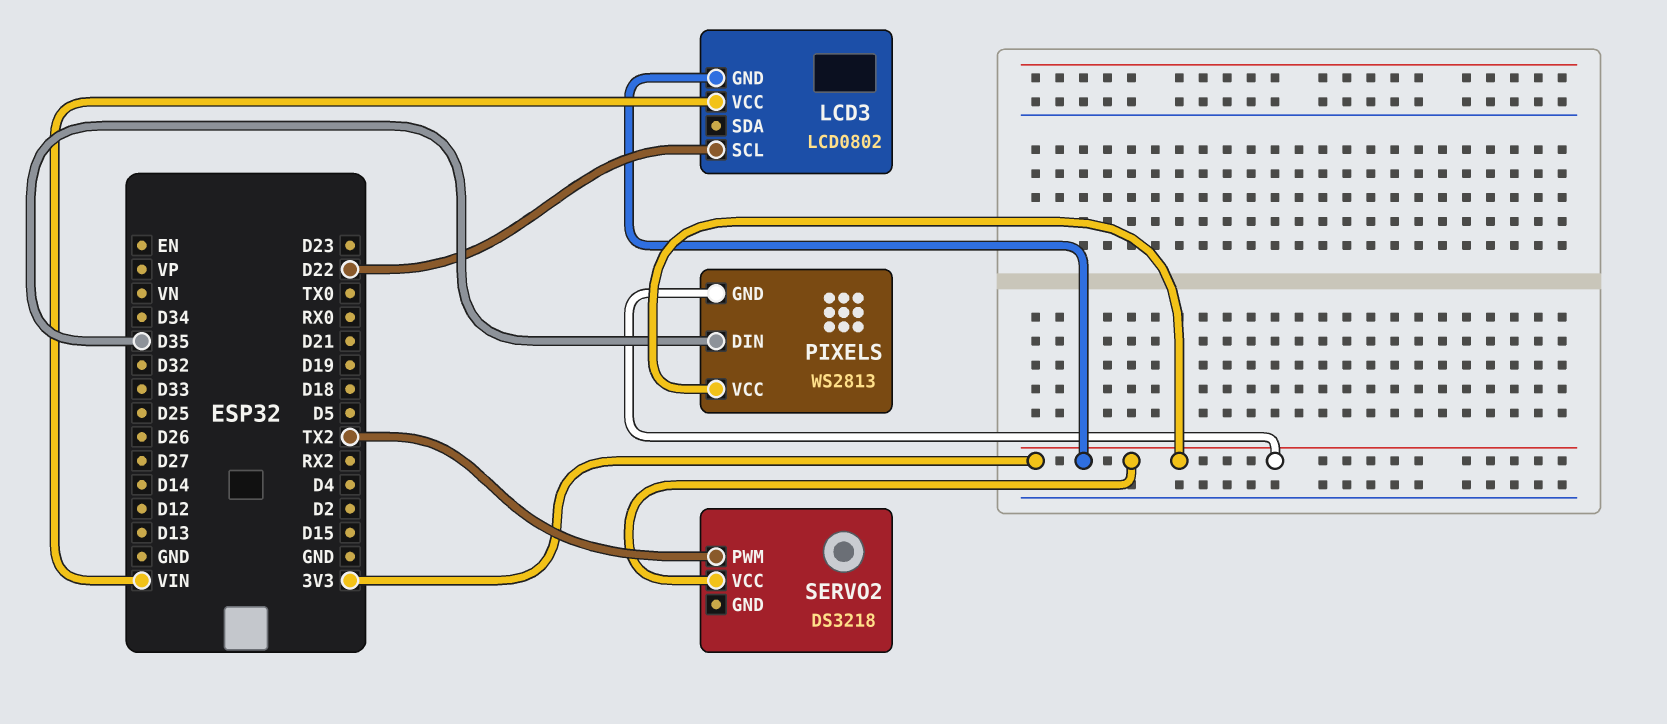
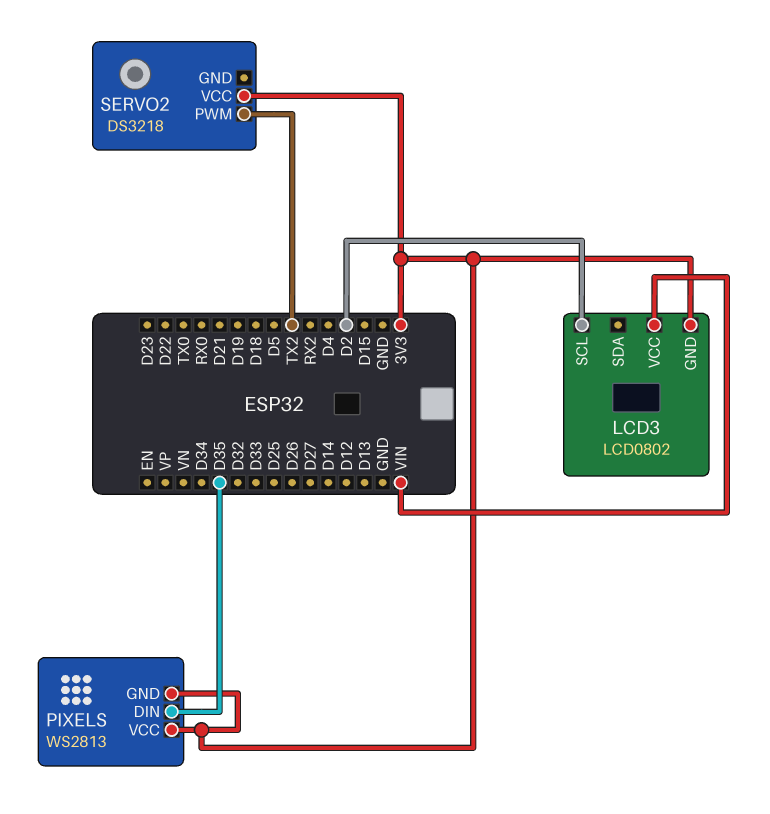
LCD3 pin SCL: D22 -> D2

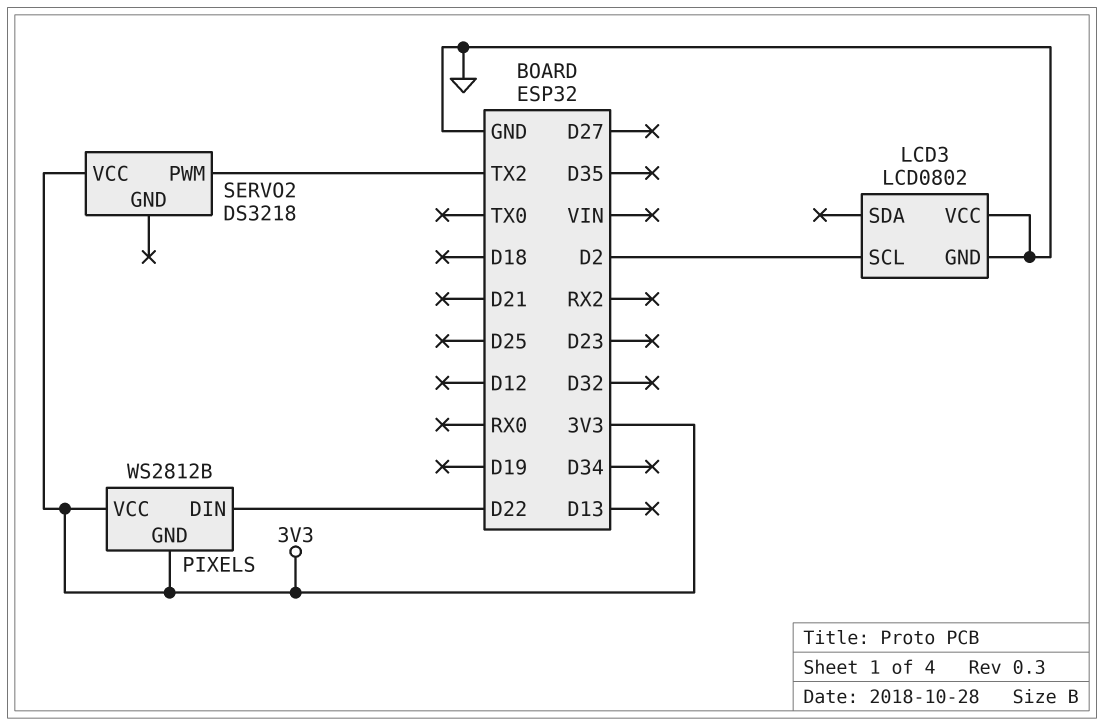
LCD3 pin GND: 3V3 -> GND
LCD3 pin VCC: VIN -> GND
PIXELS: WS2813 -> WS2812B
PIXELS pin DIN: D35 -> D22

